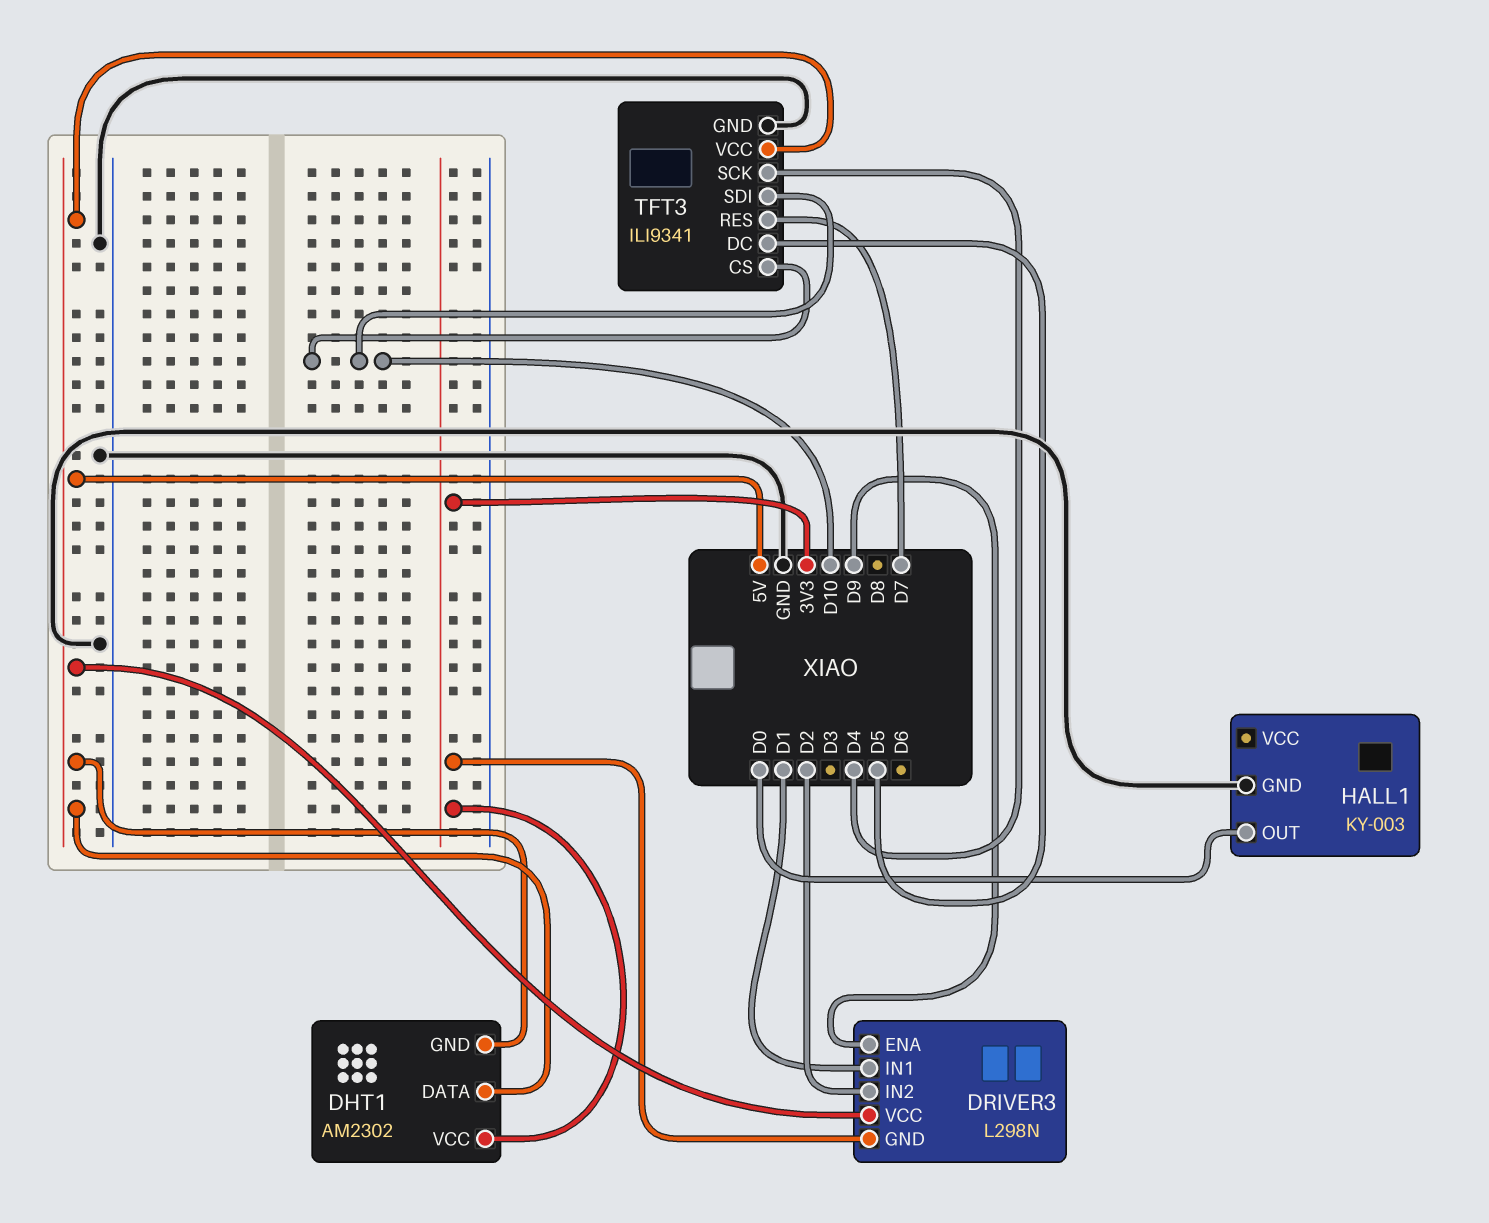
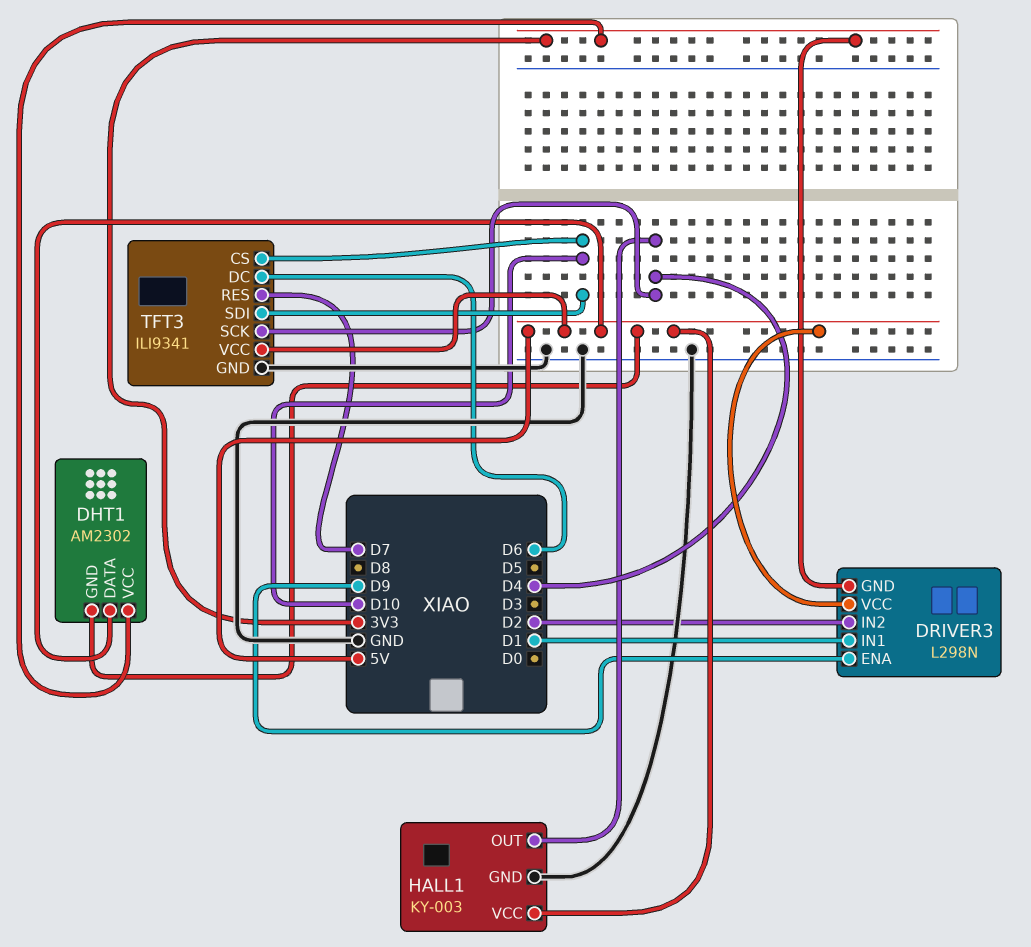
HALL1 pin OUT: D0 -> D4
HALL1 pin VCC: none -> 5V
TFT3 pin DC: D5 -> D6

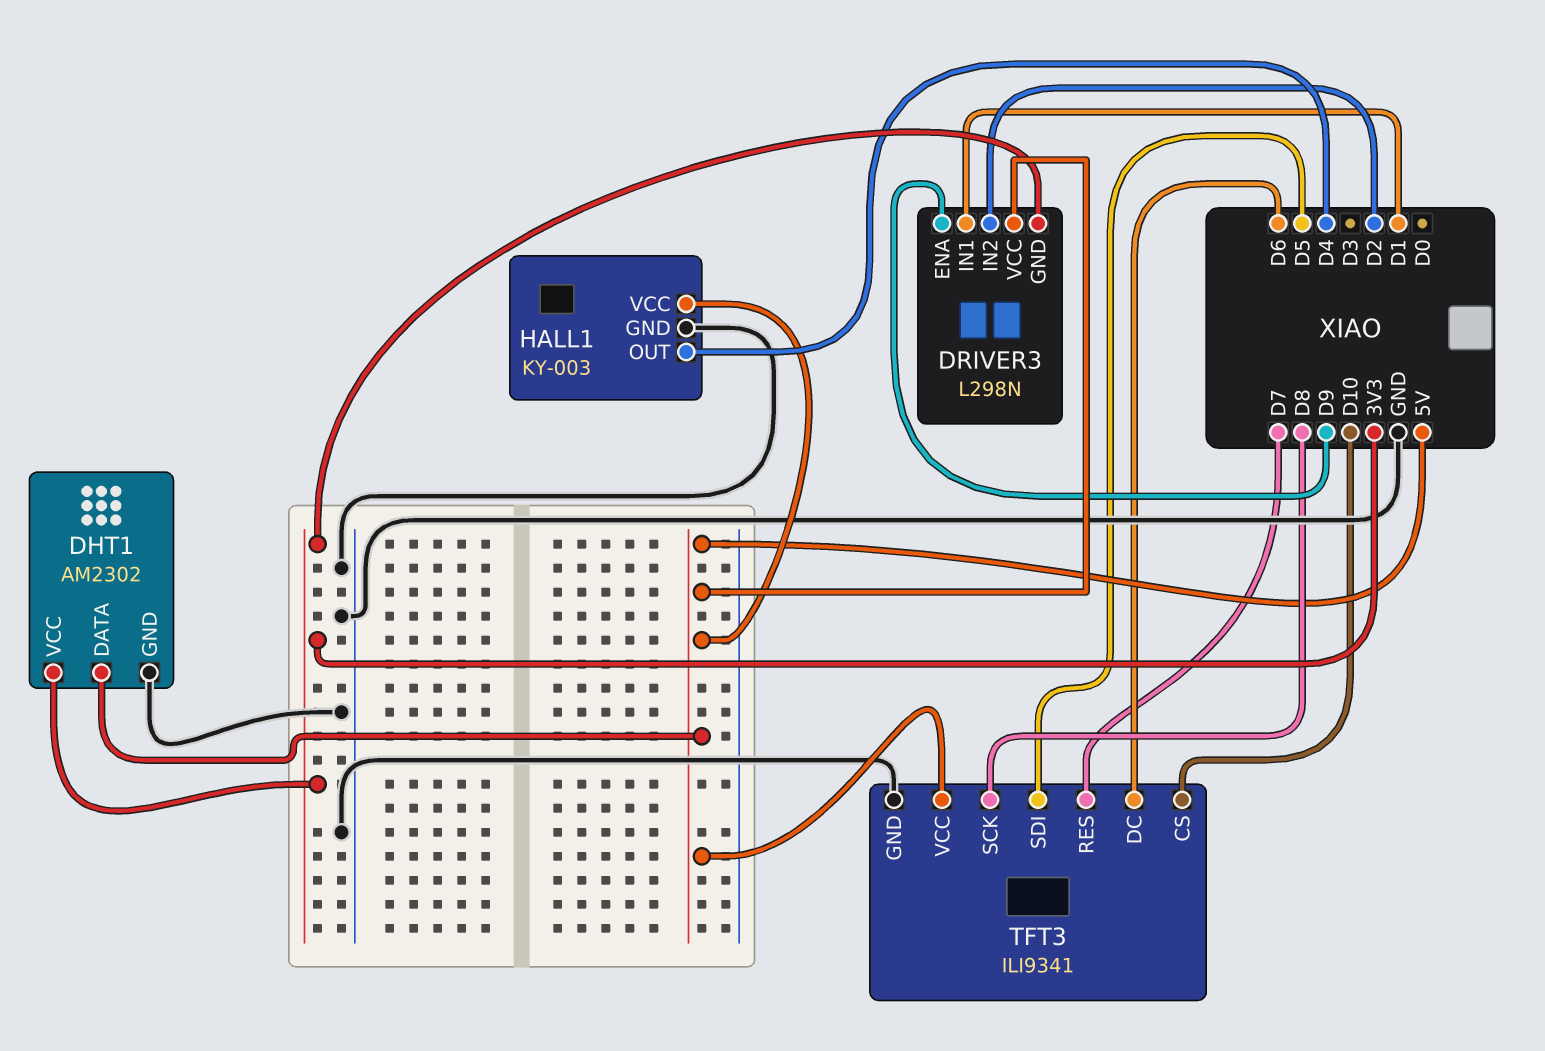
DHT1 pin GND: 5V -> GND
TFT3 pin SCK: D4 -> D8
TFT3 pin SDI: D10 -> D5

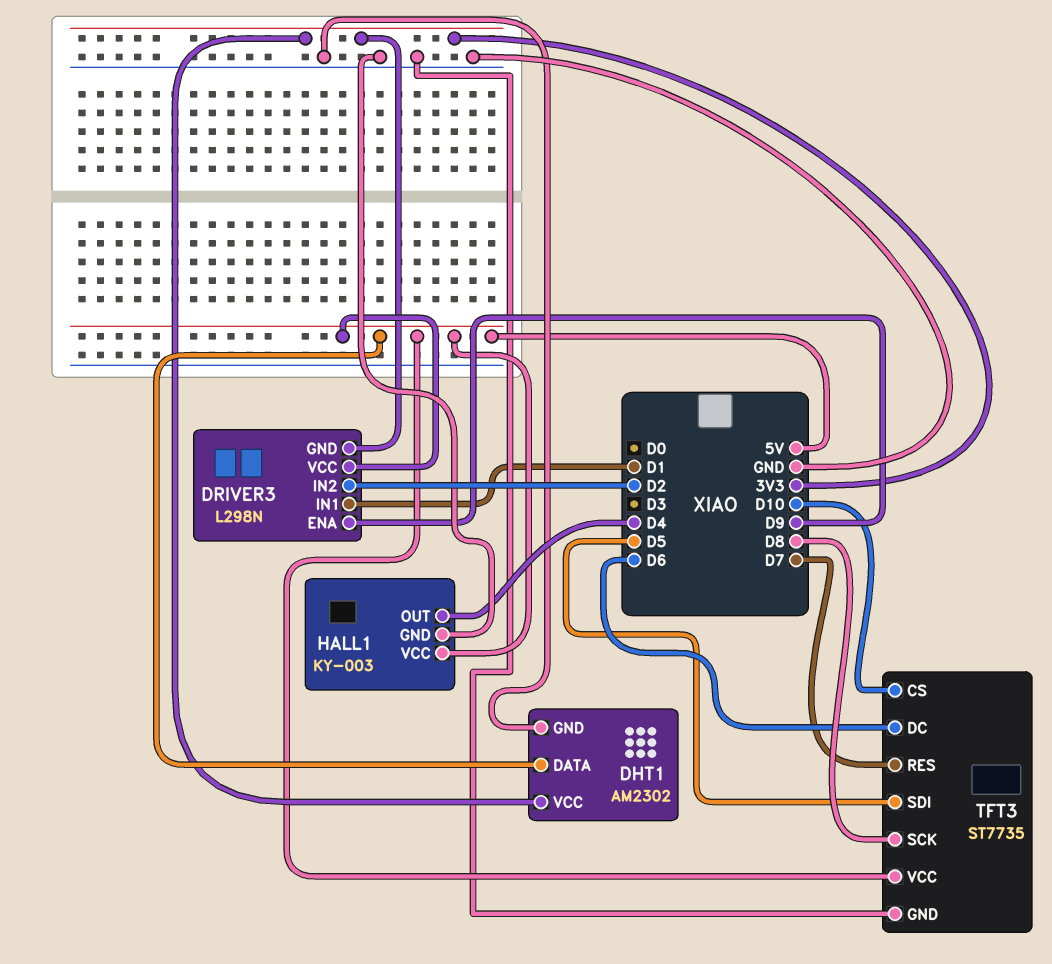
TFT3: ILI9341 -> ST7735

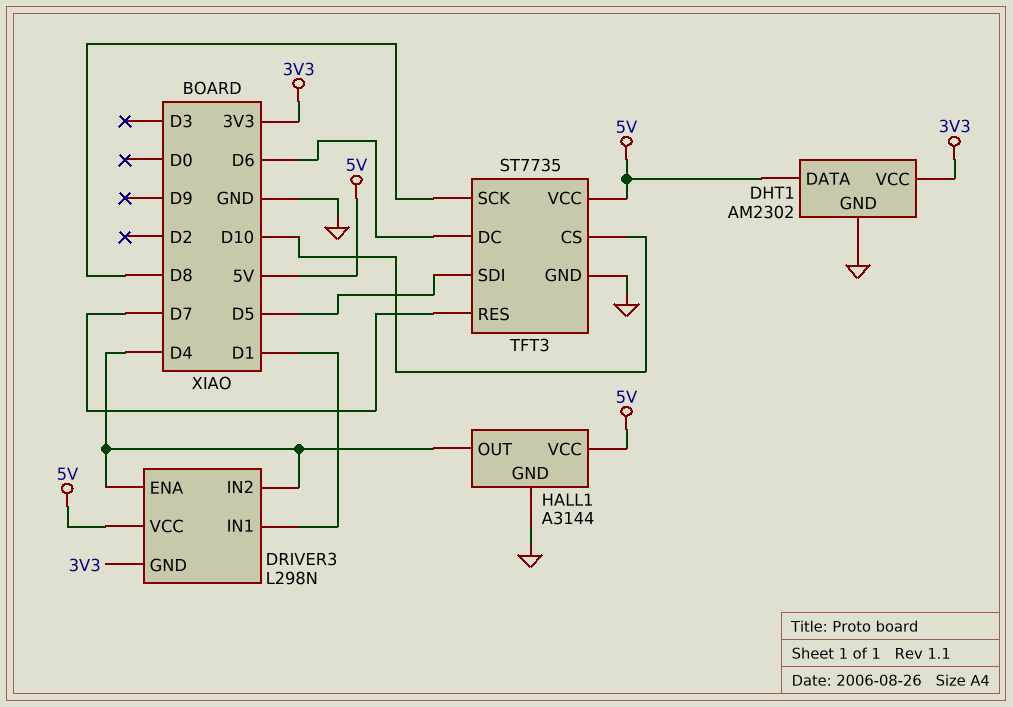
DRIVER3 pin ENA: D9 -> D4
DRIVER3 pin IN2: D2 -> D4
HALL1: KY-003 -> A3144

